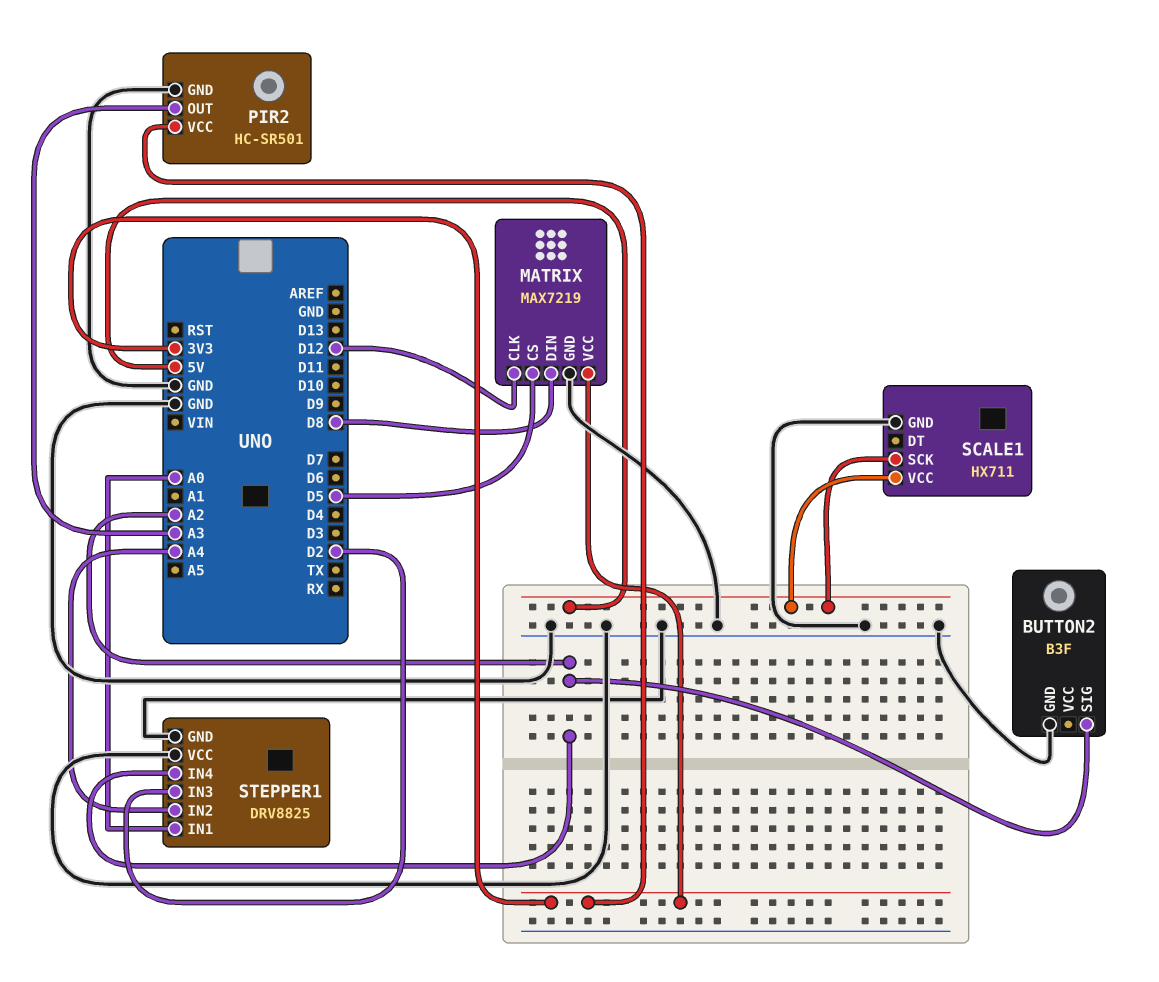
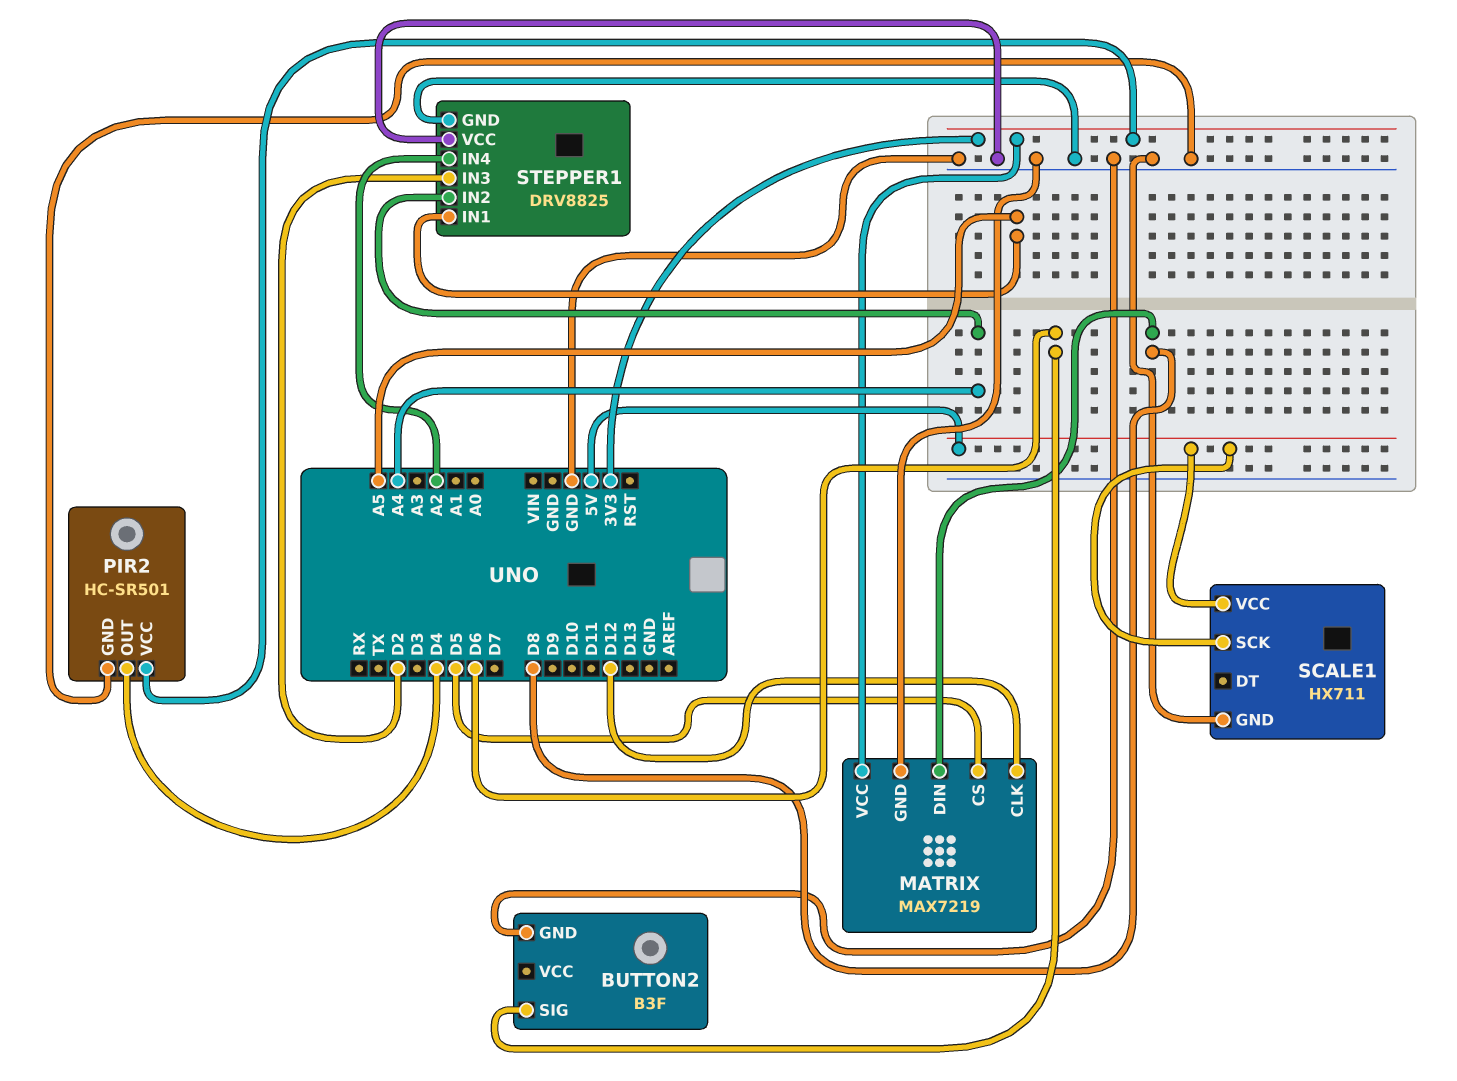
BUTTON2 pin SIG: A2 -> D6
PIR2 pin OUT: A3 -> D4
STEPPER1 pin IN1: A0 -> A5

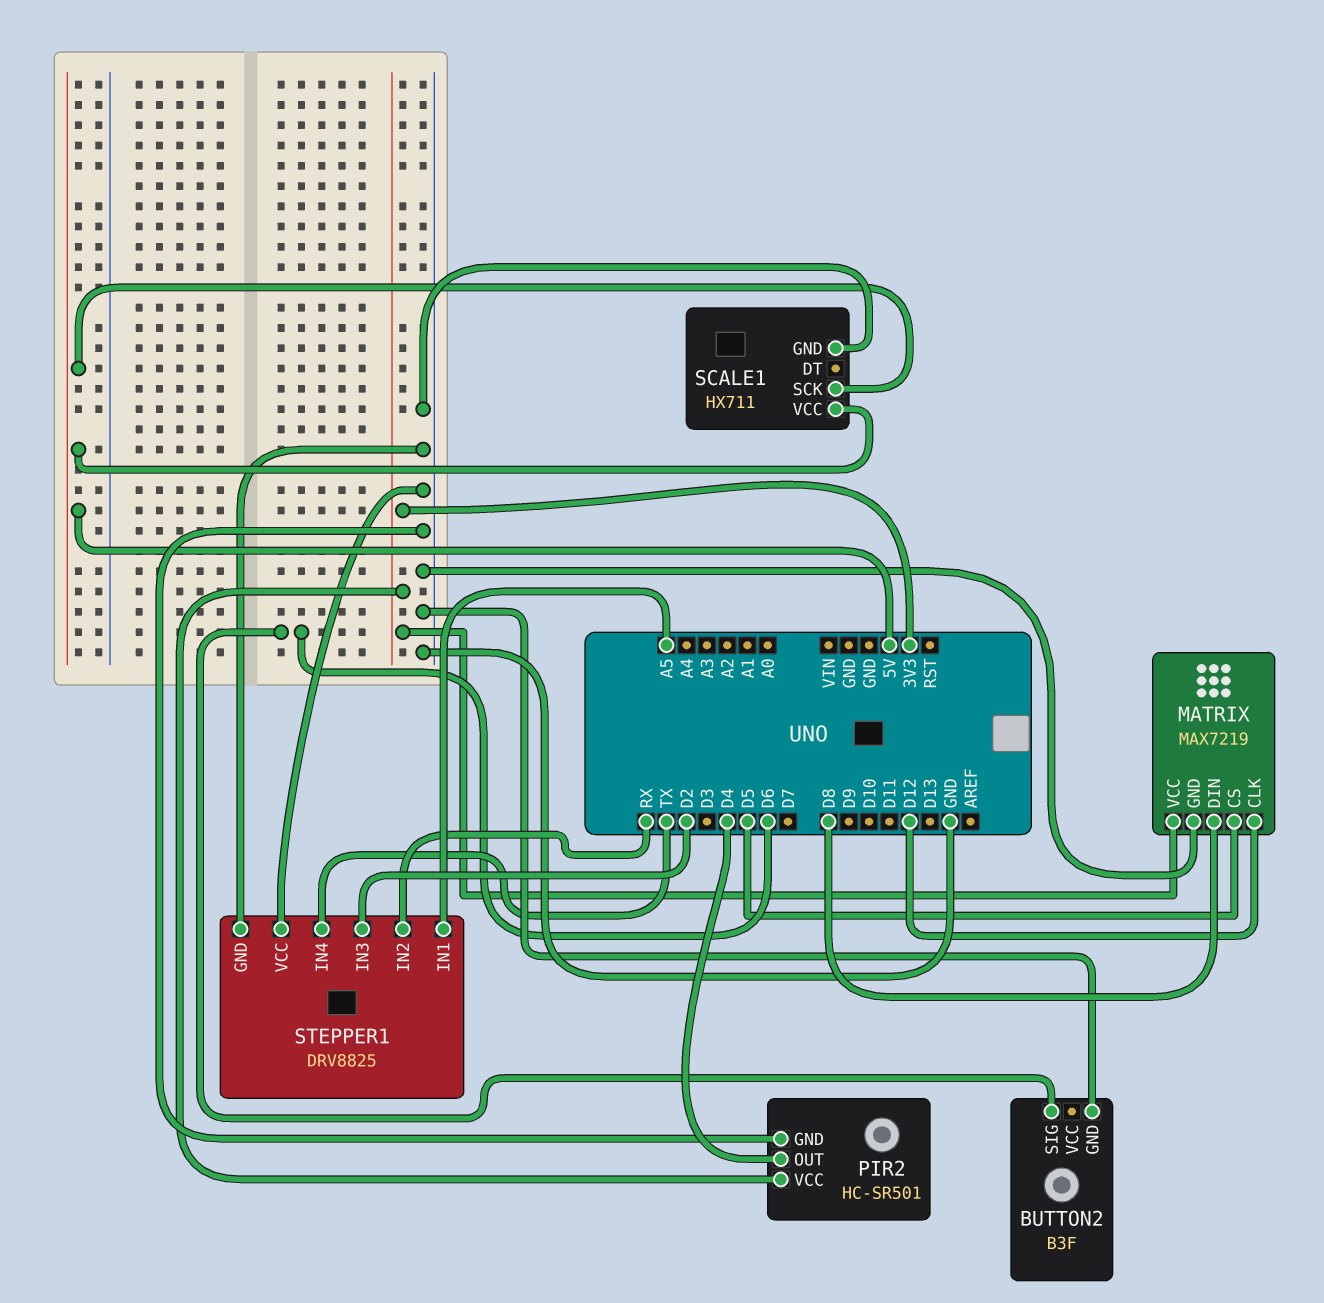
STEPPER1 pin IN2: A4 -> RX
STEPPER1 pin IN4: A2 -> TX

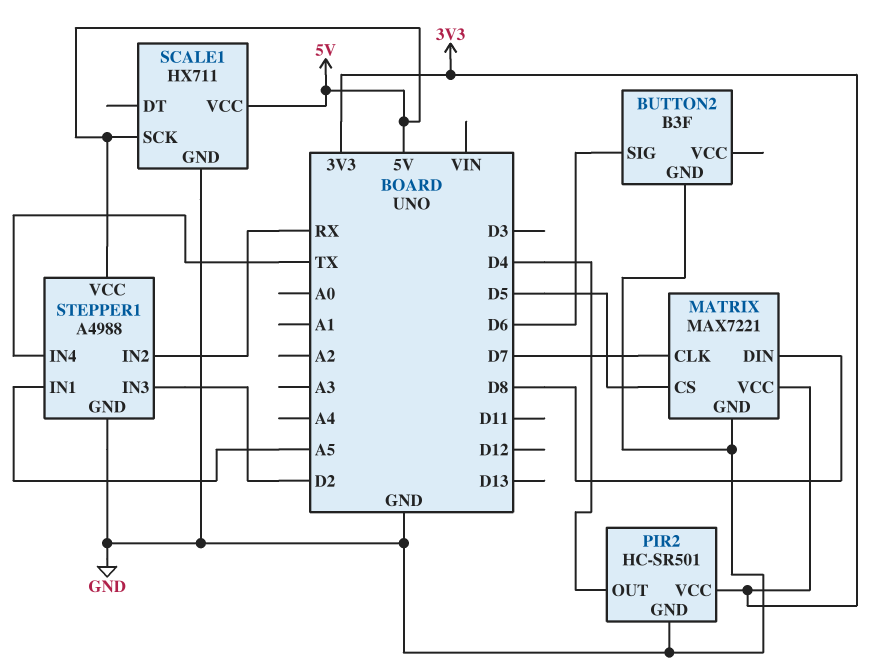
MATRIX: MAX7219 -> MAX7221
MATRIX pin CLK: D12 -> D7
STEPPER1: DRV8825 -> A4988
STEPPER1 pin VCC: GND -> 5V

